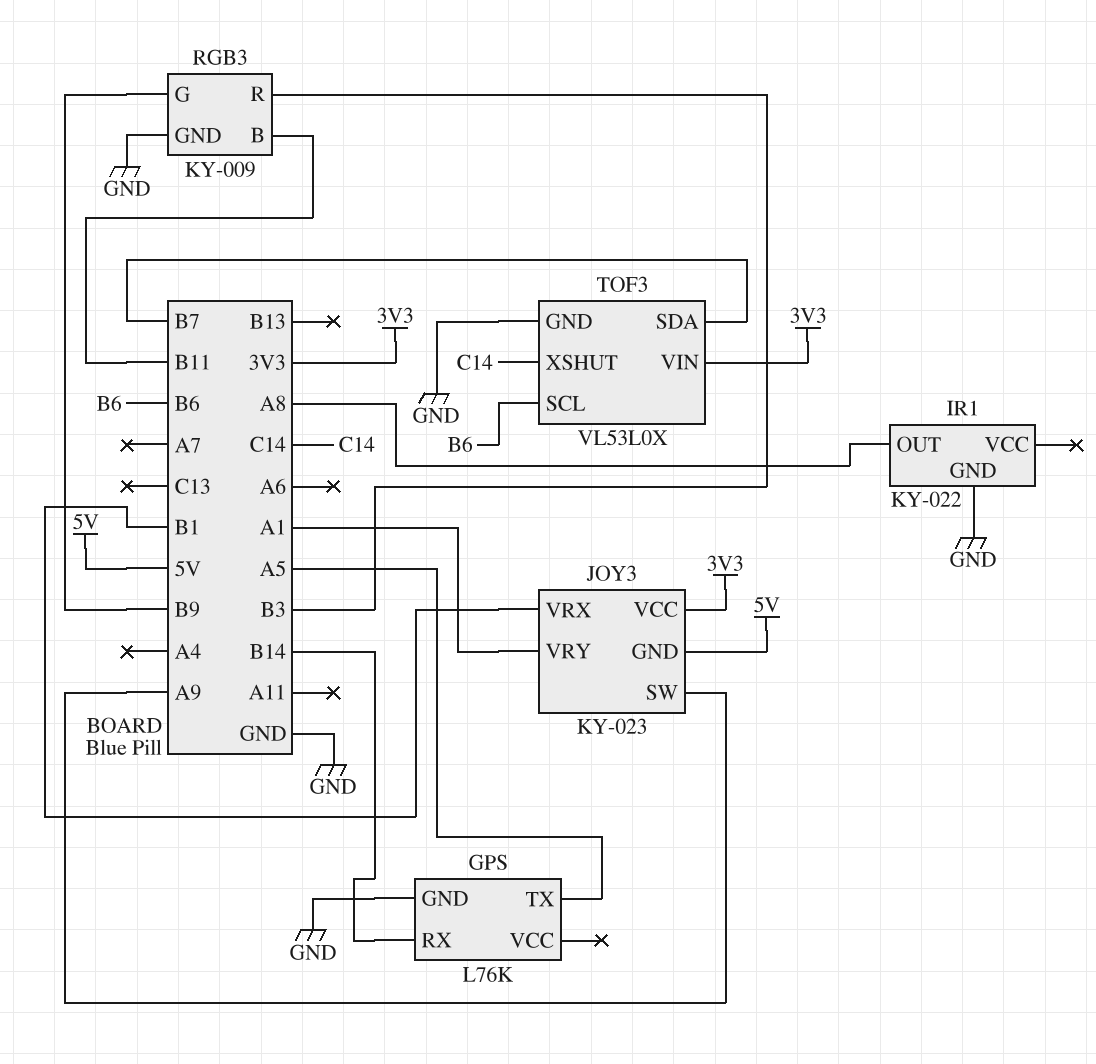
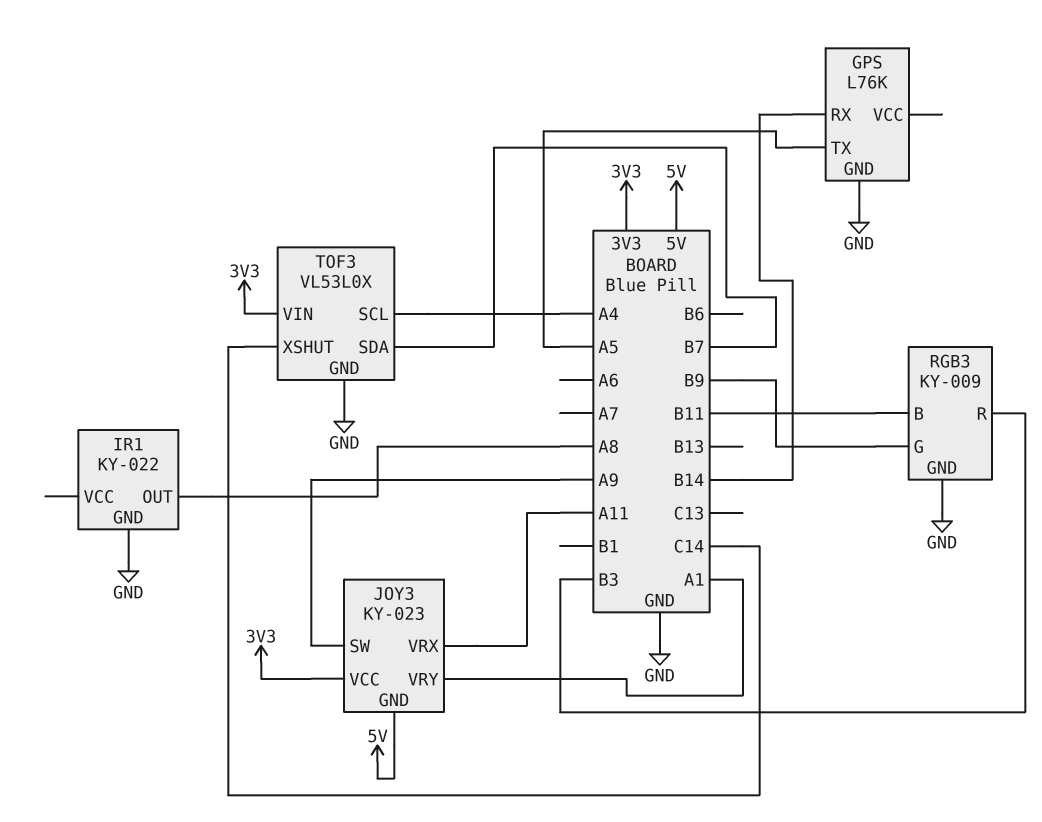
JOY3 pin VRX: B1 -> A11
TOF3 pin SCL: B6 -> A4

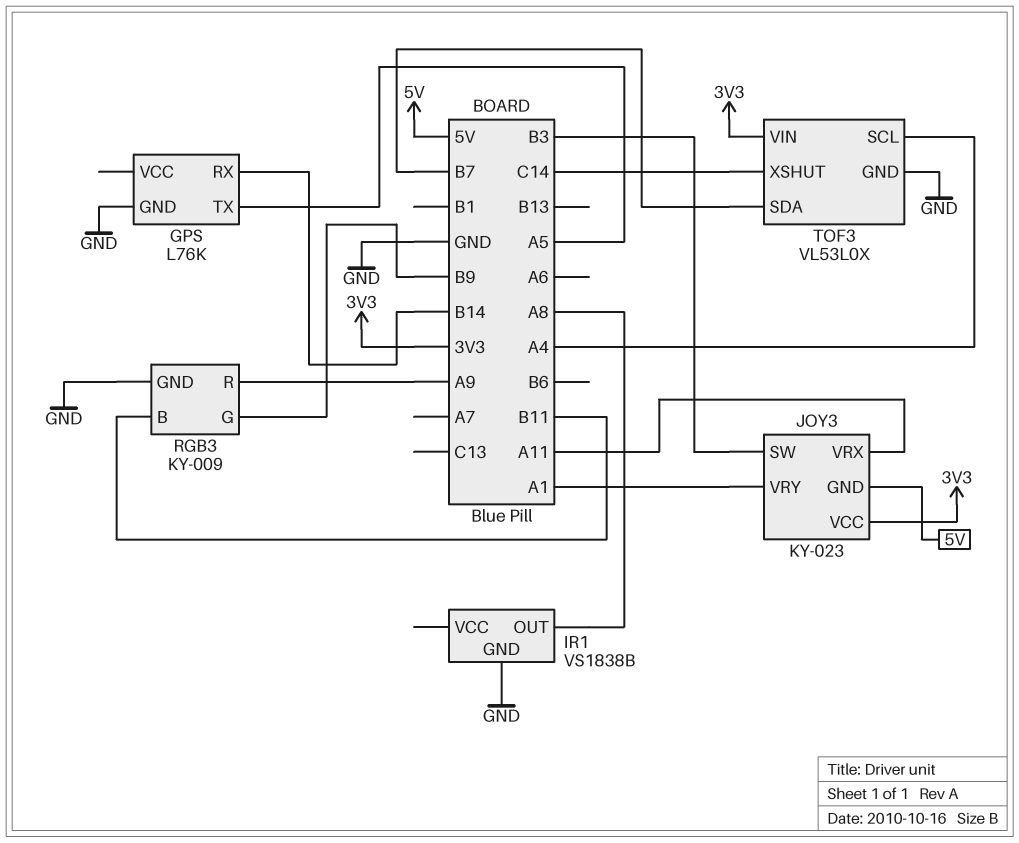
IR1: KY-022 -> VS1838B
JOY3 pin SW: A9 -> B3
RGB3 pin R: B3 -> A9

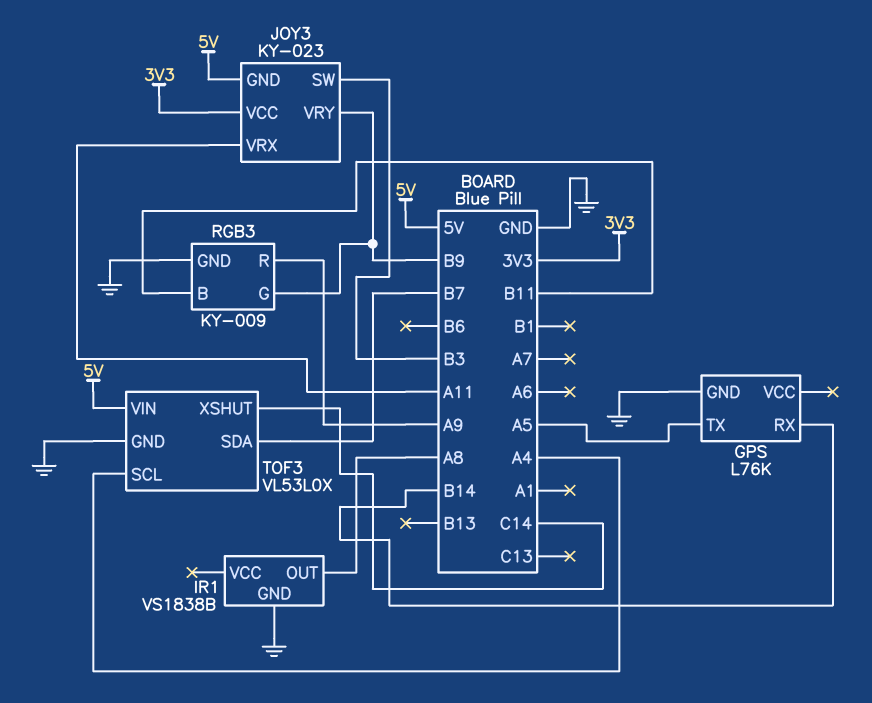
JOY3 pin VRY: A1 -> B9
TOF3 pin VIN: 3V3 -> 5V

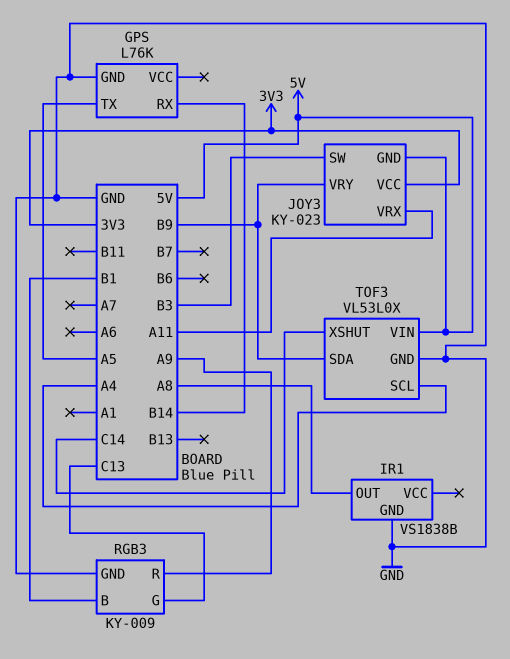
RGB3 pin B: B11 -> B1
RGB3 pin G: B9 -> C13
TOF3 pin SDA: B7 -> B9

